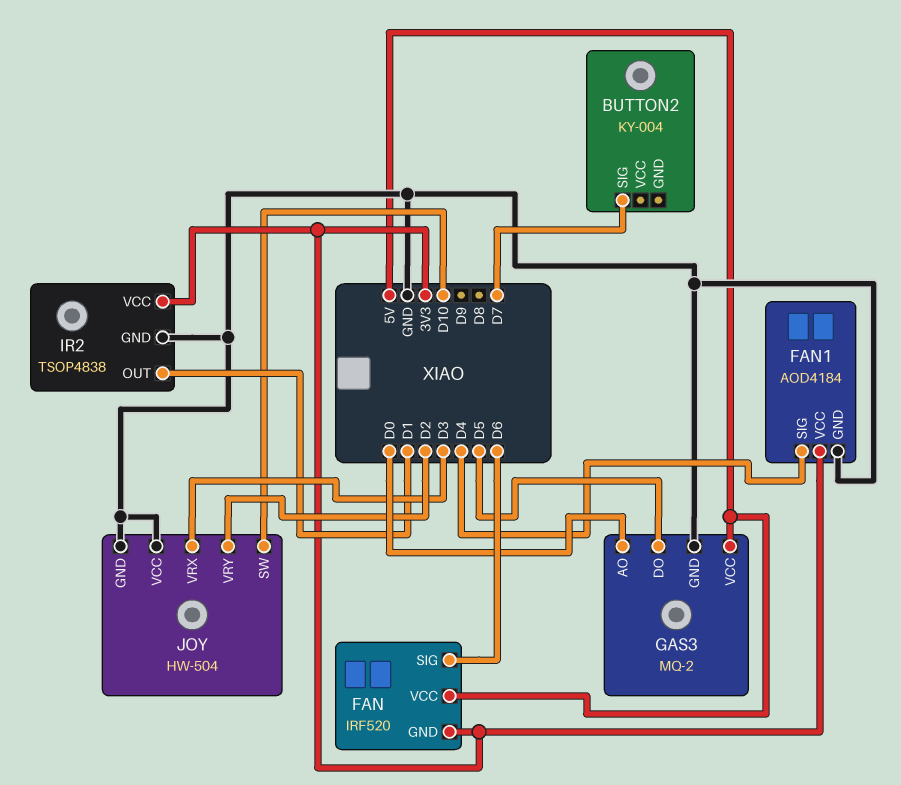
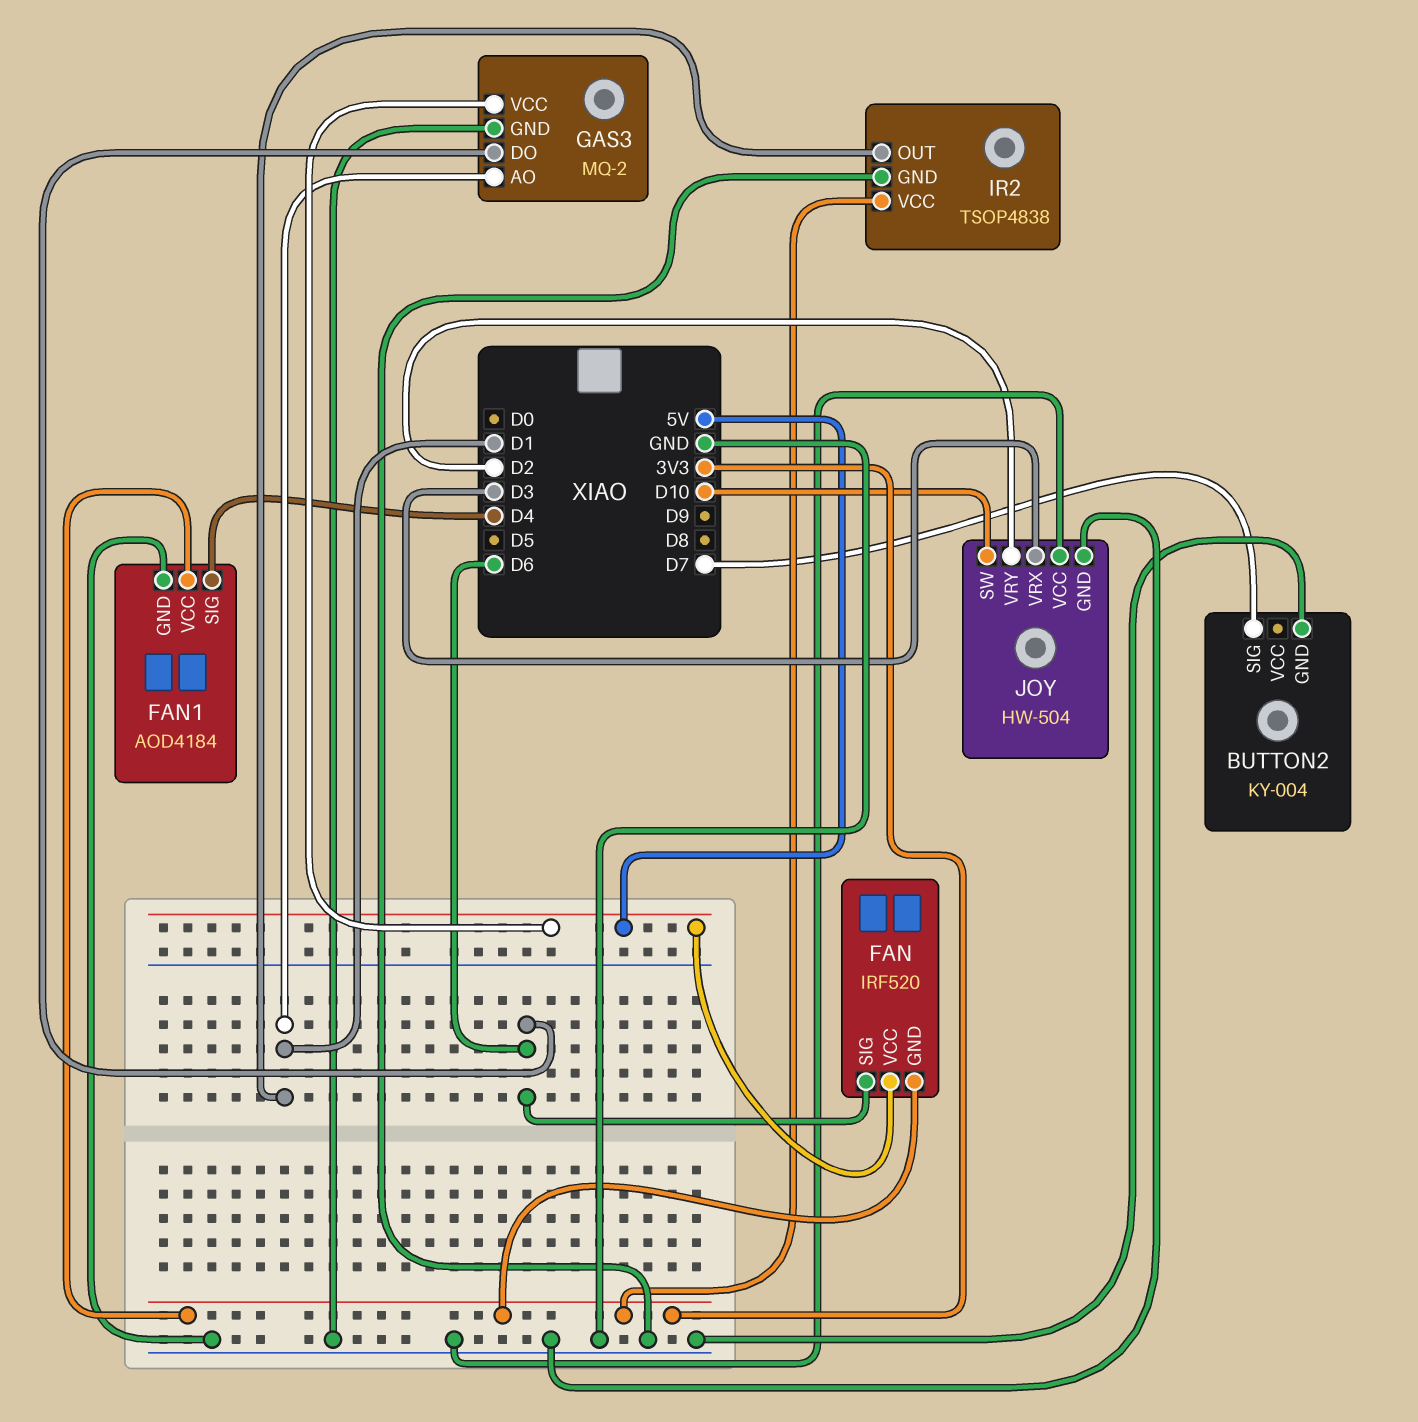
BUTTON2 pin GND: none -> GND
GAS3 pin AO: D0 -> D1
GAS3 pin DO: D5 -> D6

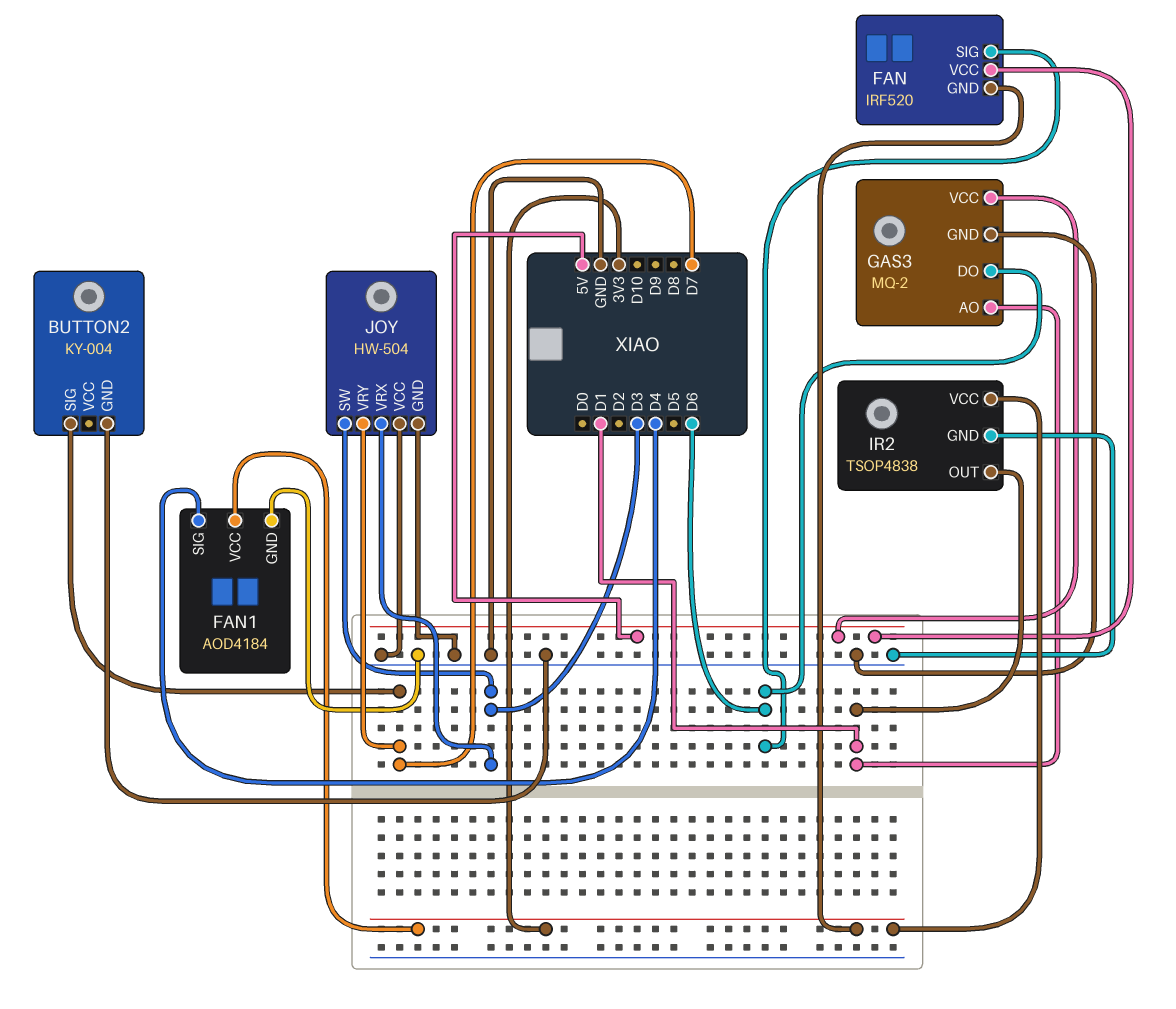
JOY pin SW: D10 -> D3
JOY pin VRY: D2 -> D7

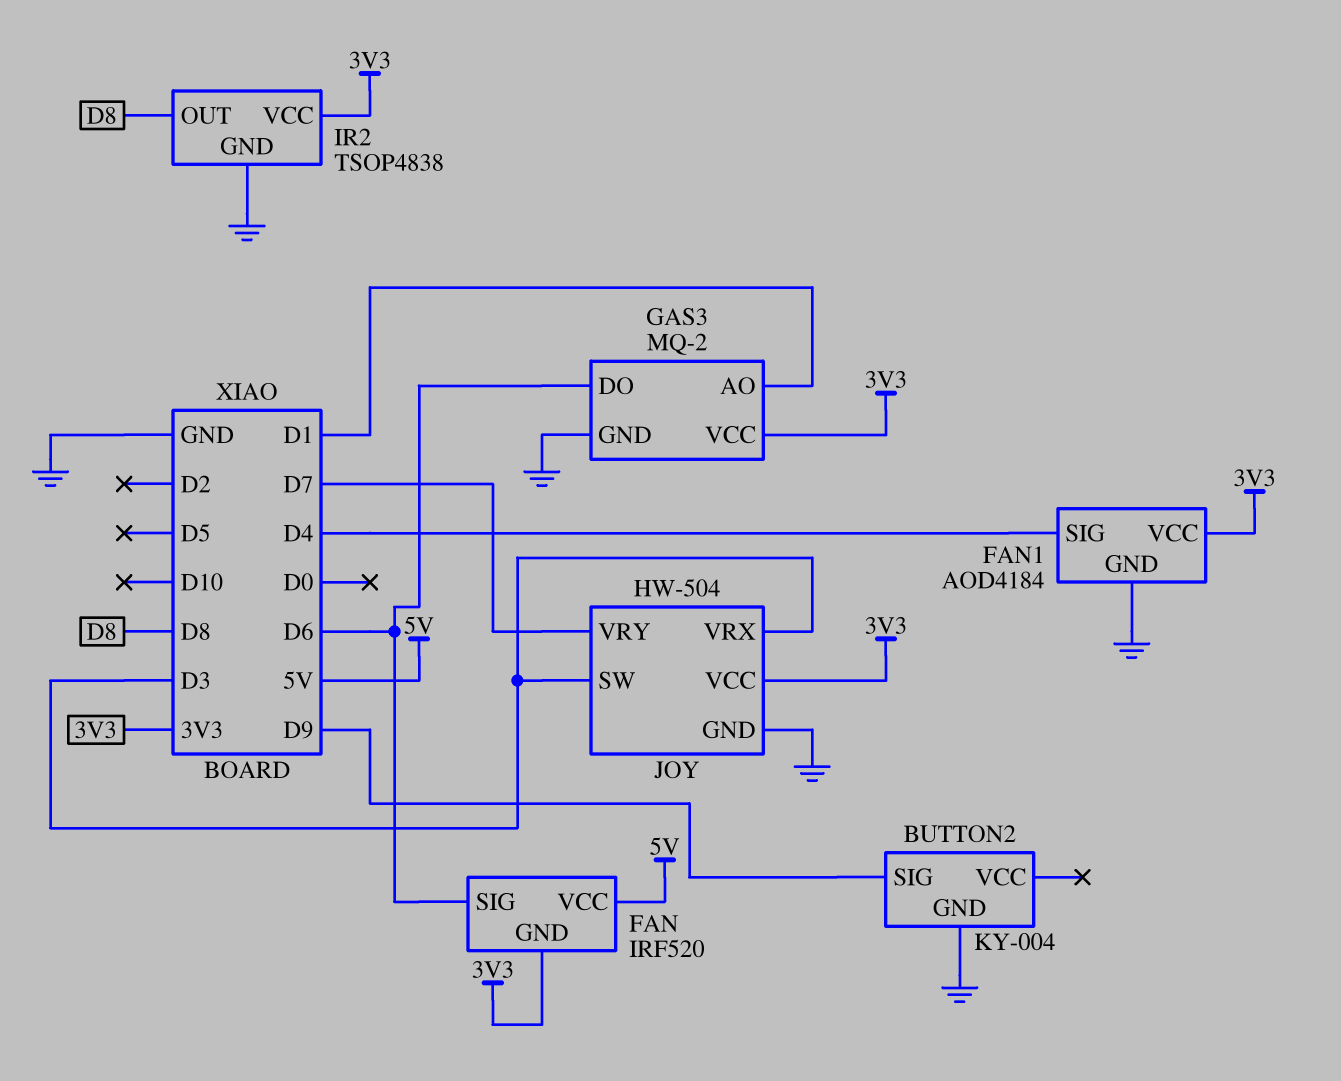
BUTTON2 pin SIG: D7 -> D9
GAS3 pin VCC: 5V -> 3V3
IR2 pin OUT: D1 -> D8
JOY pin VCC: GND -> 3V3

